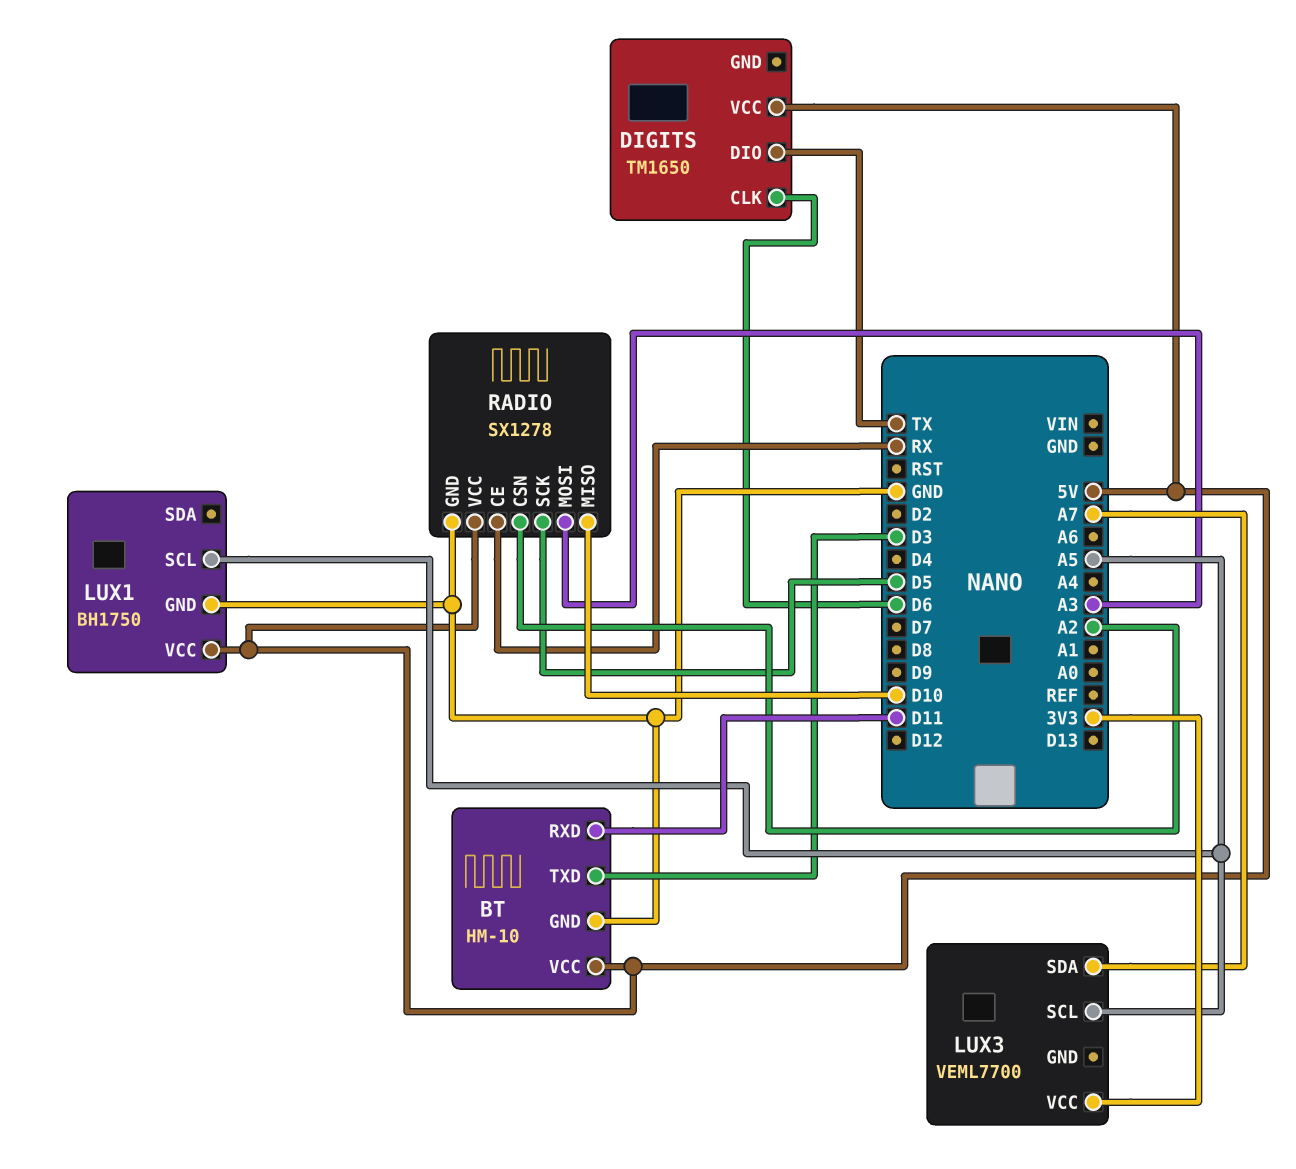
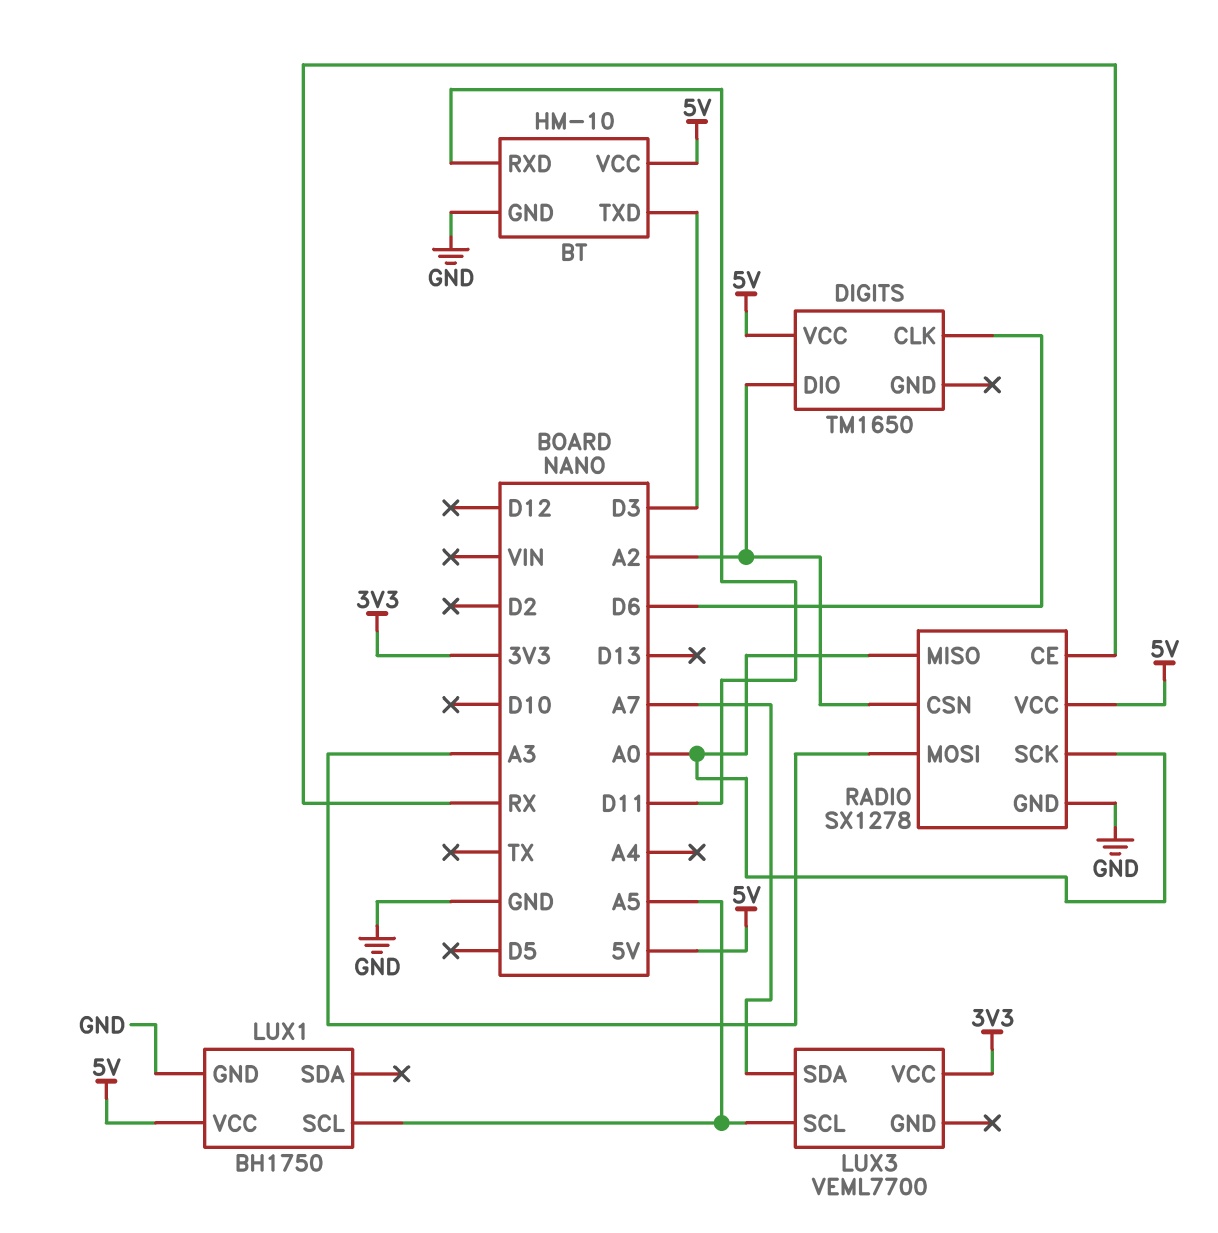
DIGITS pin DIO: TX -> A2
RADIO pin MISO: D10 -> A0
RADIO pin SCK: D5 -> A0

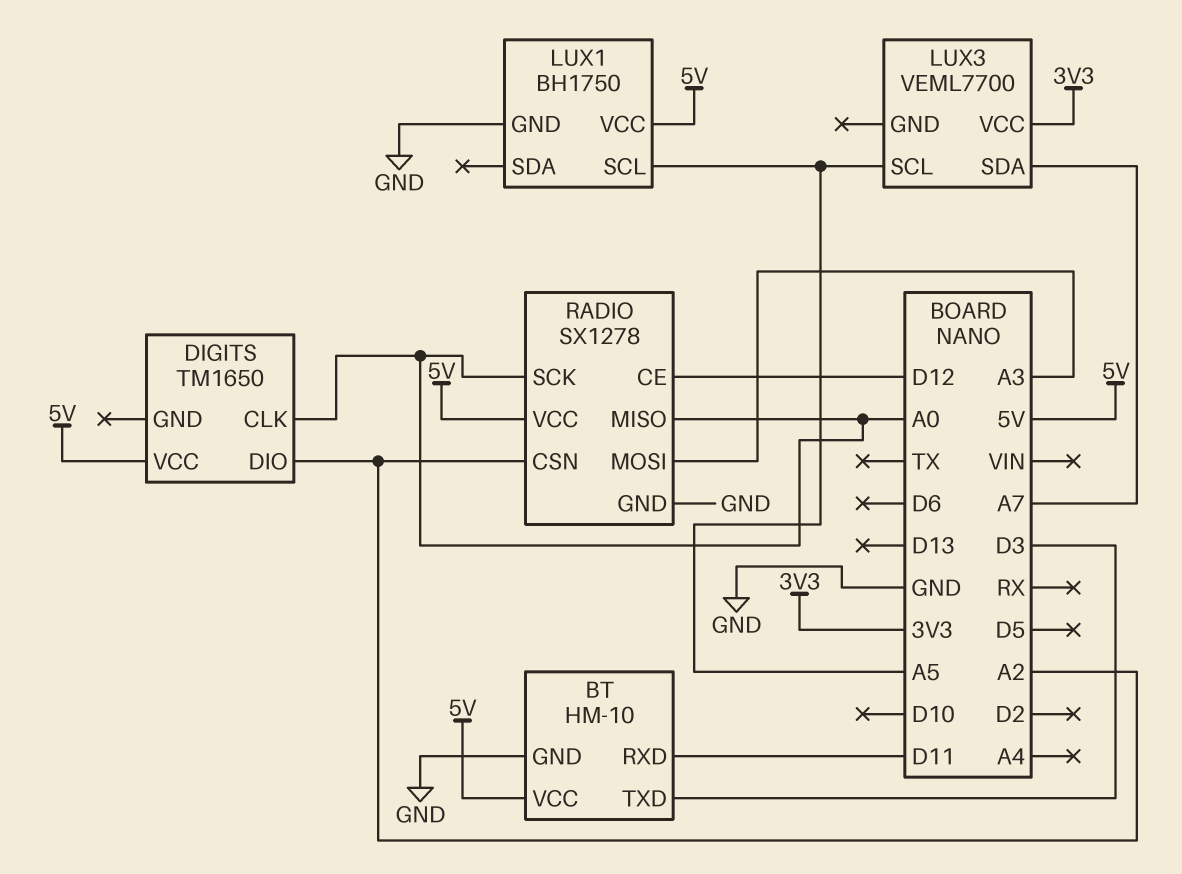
DIGITS pin CLK: D6 -> A0
RADIO pin CE: RX -> D12

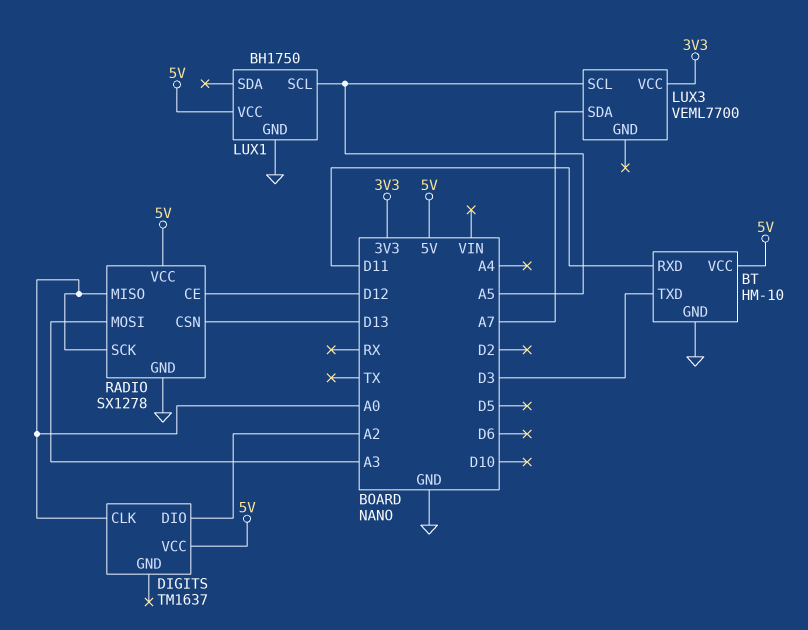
DIGITS: TM1650 -> TM1637
RADIO pin CSN: A2 -> D13

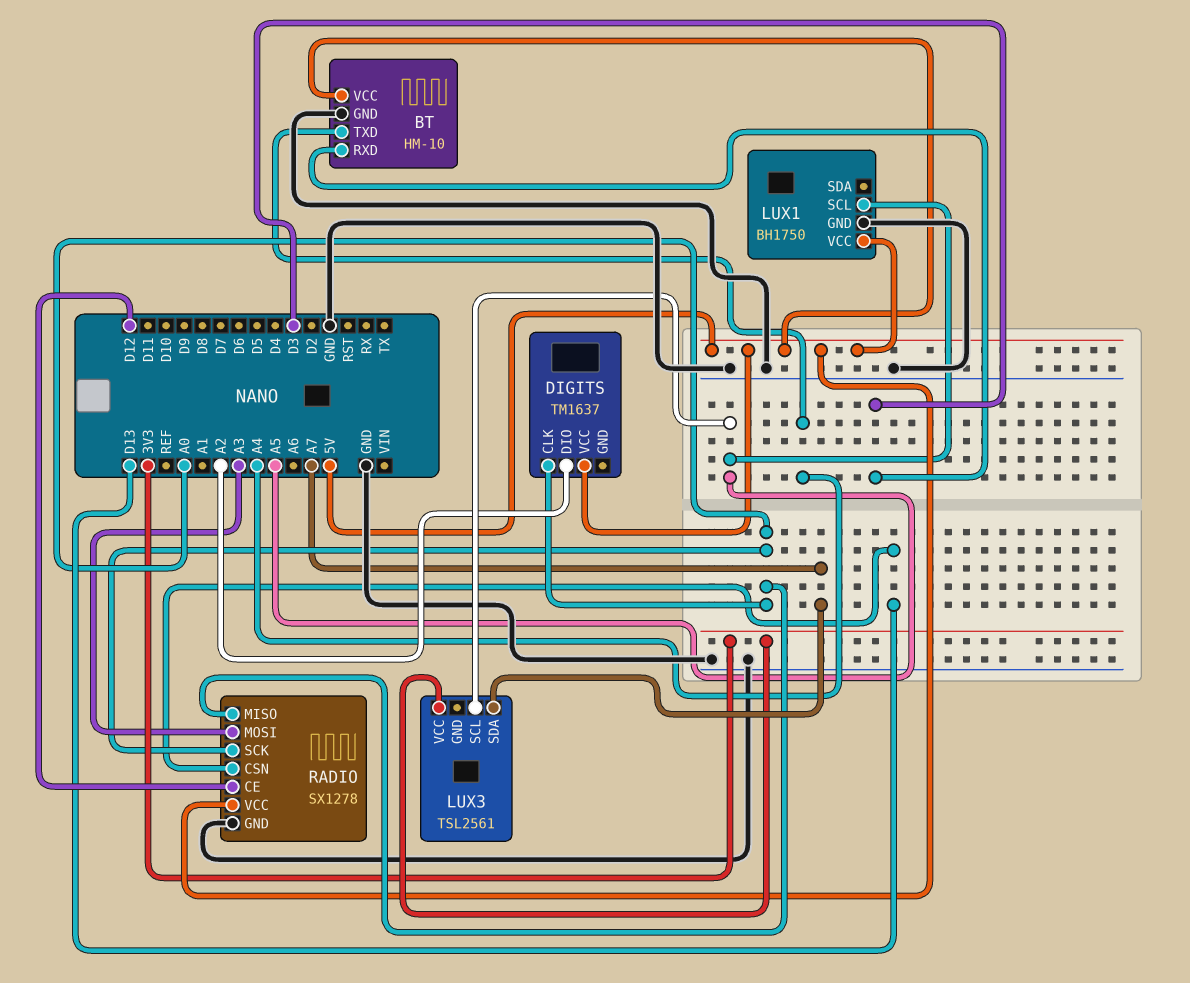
BT pin RXD: D11 -> D3
BT pin TXD: D3 -> A4
LUX3: VEML7700 -> TSL2561

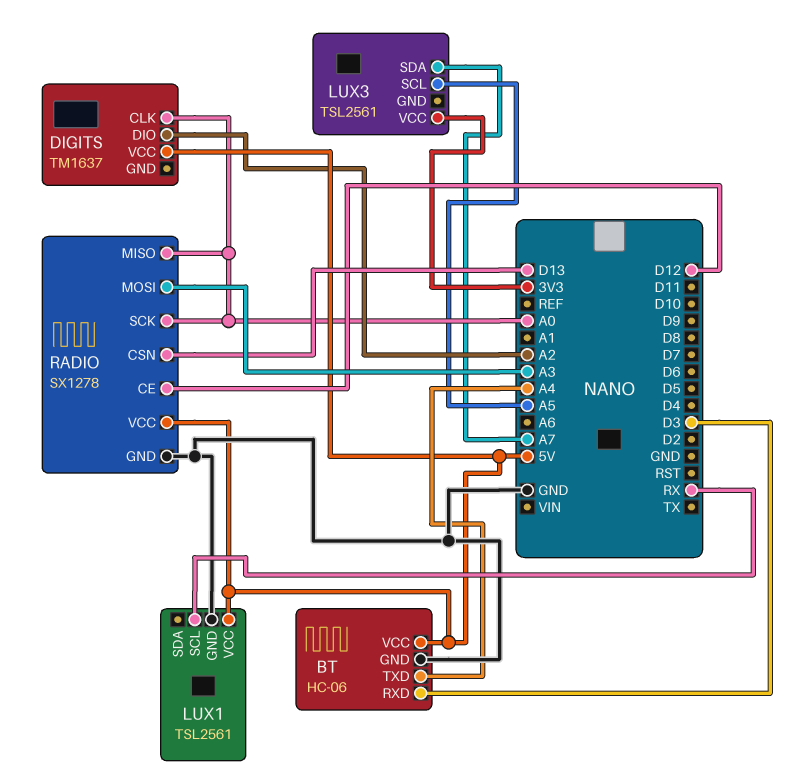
BT: HM-10 -> HC-06
LUX1: BH1750 -> TSL2561
LUX1 pin SCL: A5 -> RX

